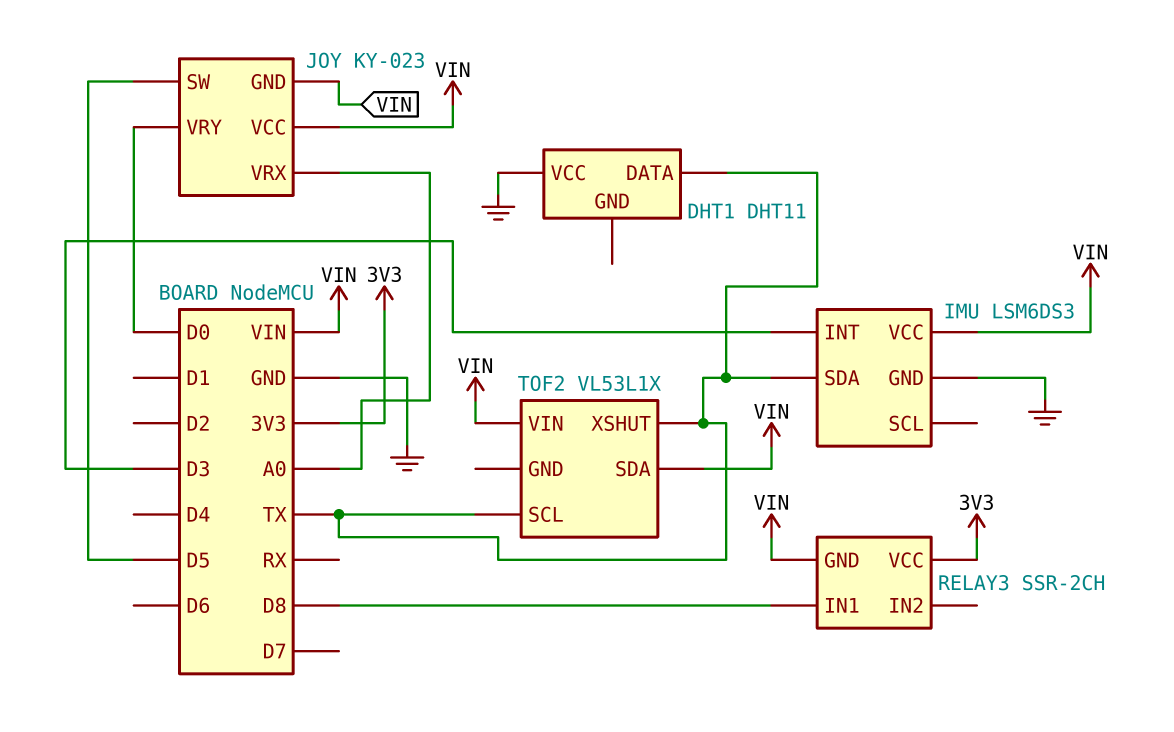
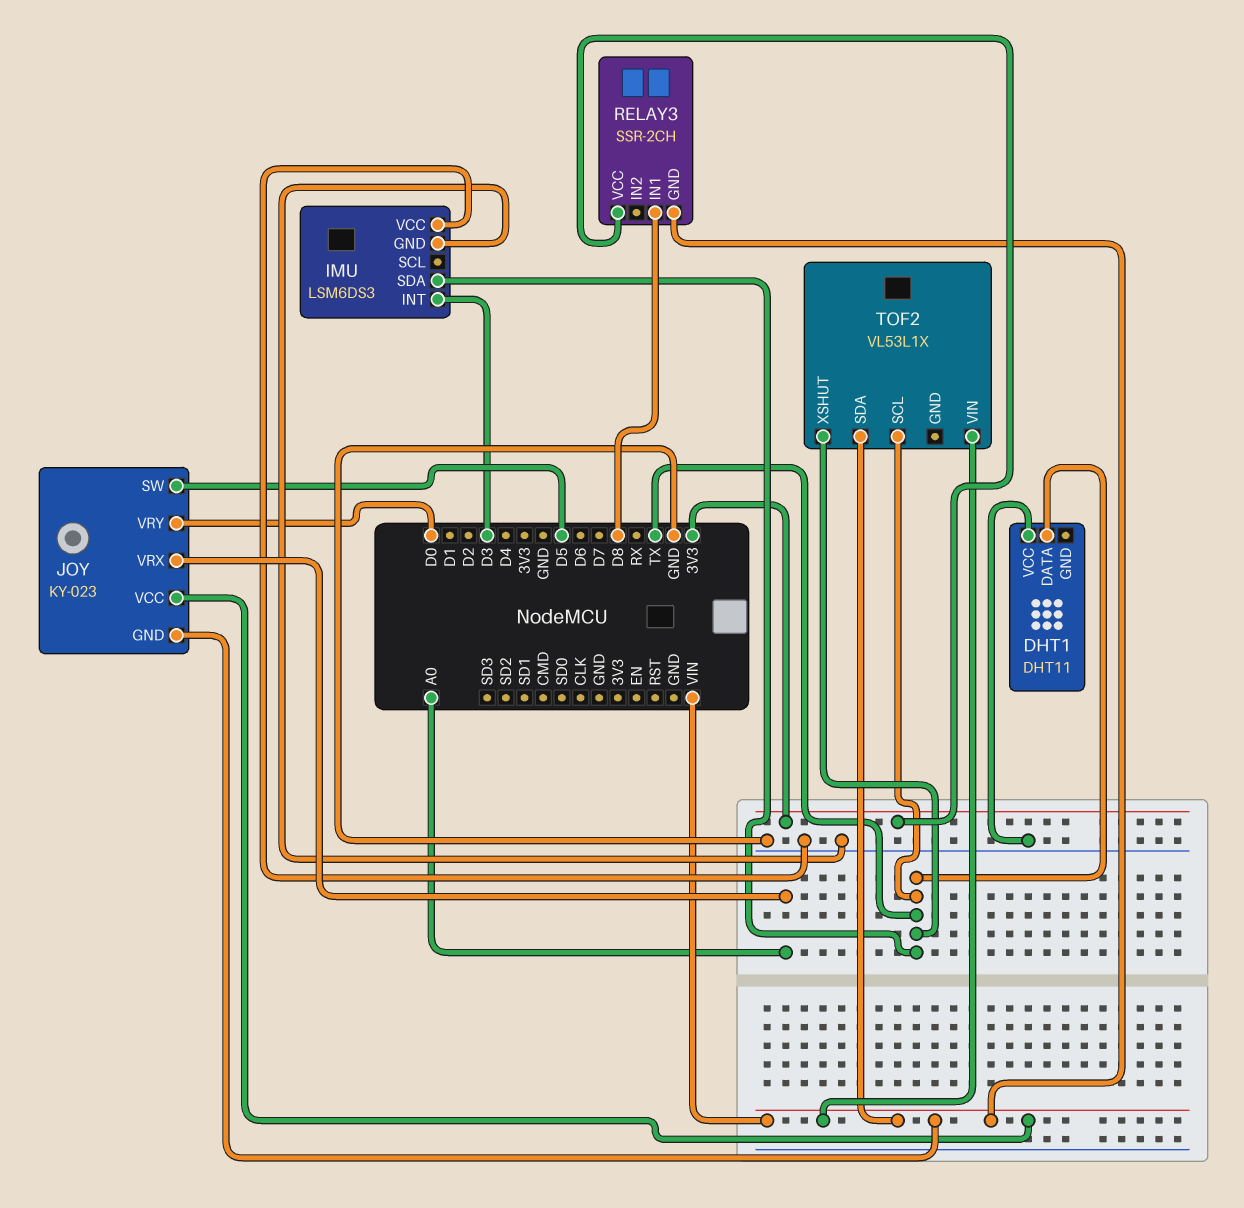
IMU pin VCC: VIN -> GND

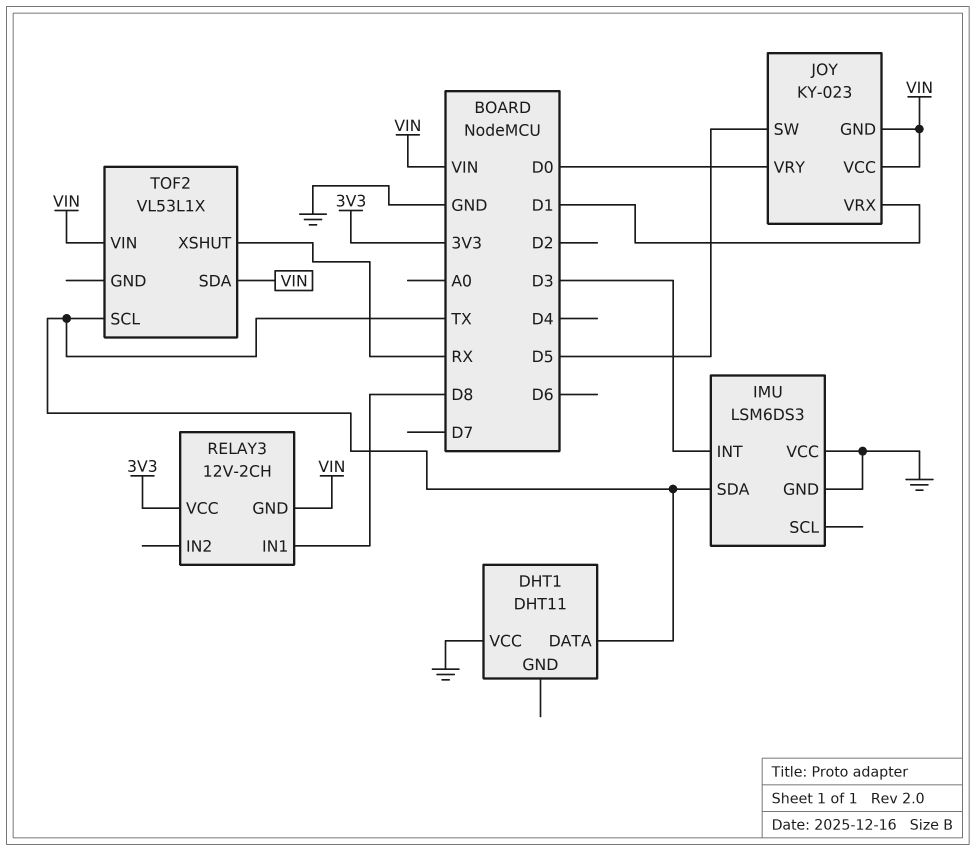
JOY pin VRX: A0 -> D1
RELAY3: SSR-2CH -> 12V-2CH
TOF2 pin XSHUT: TX -> RX

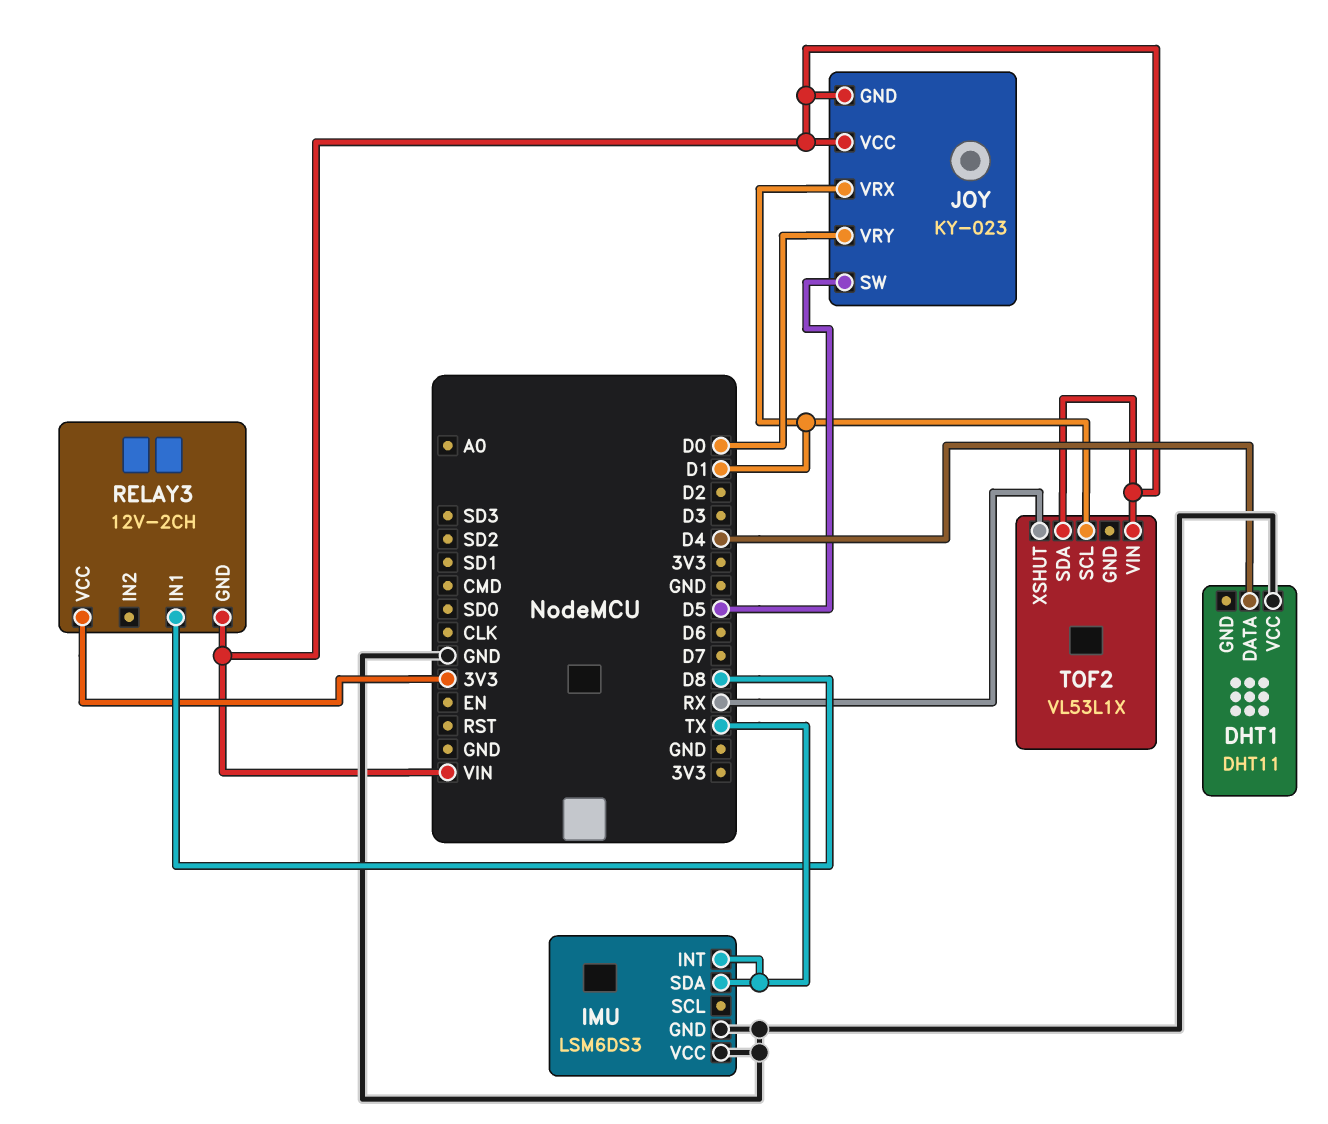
DHT1 pin DATA: TX -> D4
IMU pin INT: D3 -> TX
TOF2 pin SCL: TX -> D1

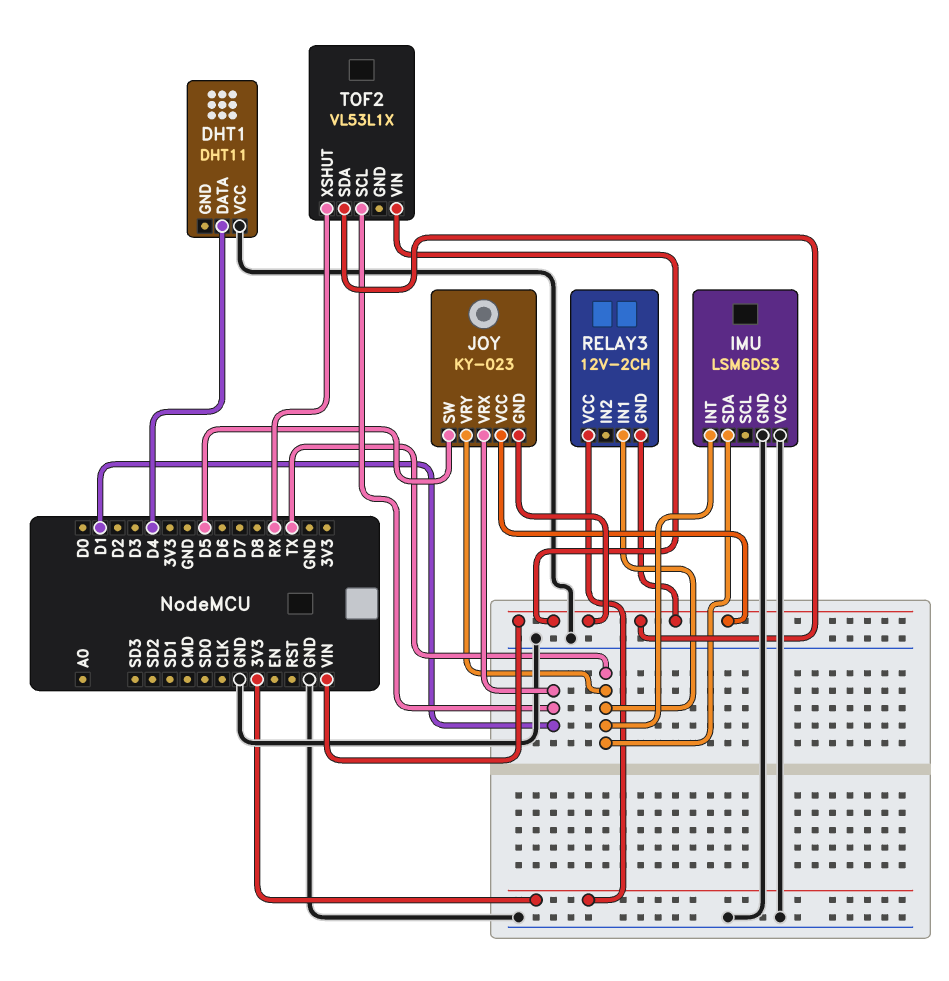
JOY pin VRY: D0 -> TX
RELAY3 pin IN1: D8 -> TX

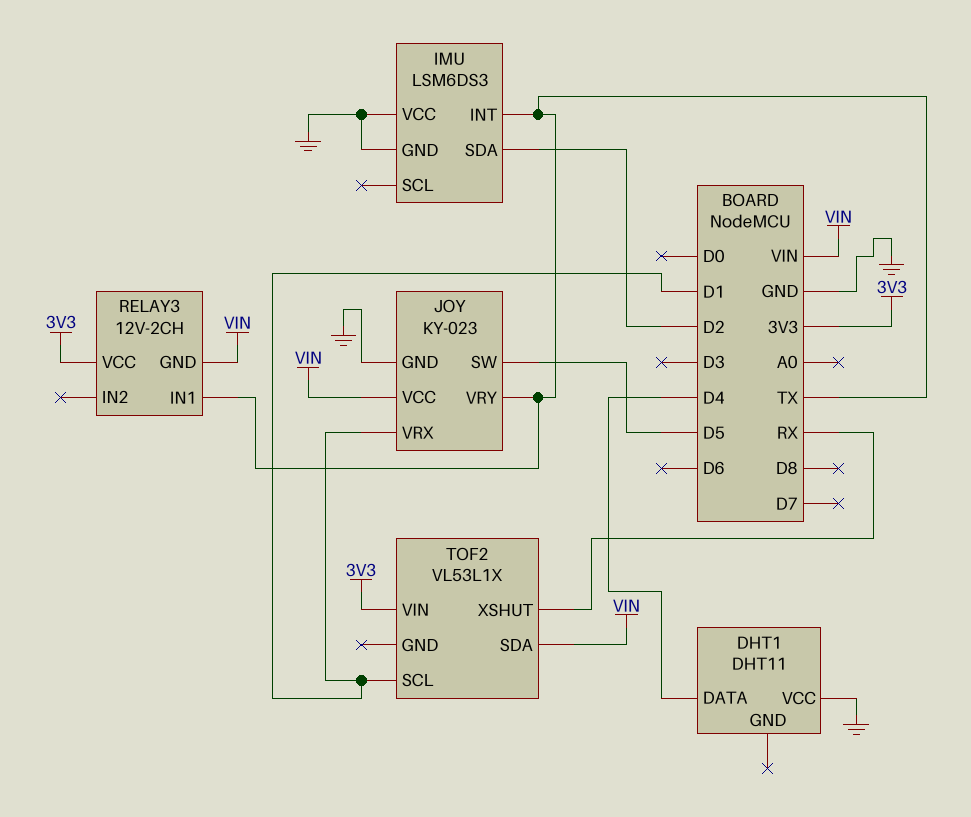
IMU pin SDA: TX -> D2
JOY pin GND: VIN -> GND
TOF2 pin VIN: VIN -> 3V3

